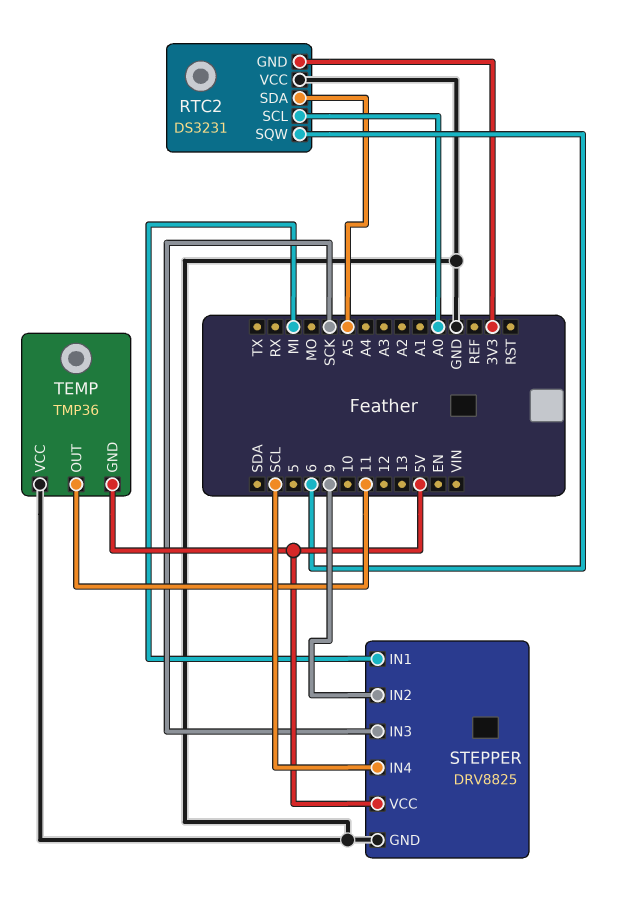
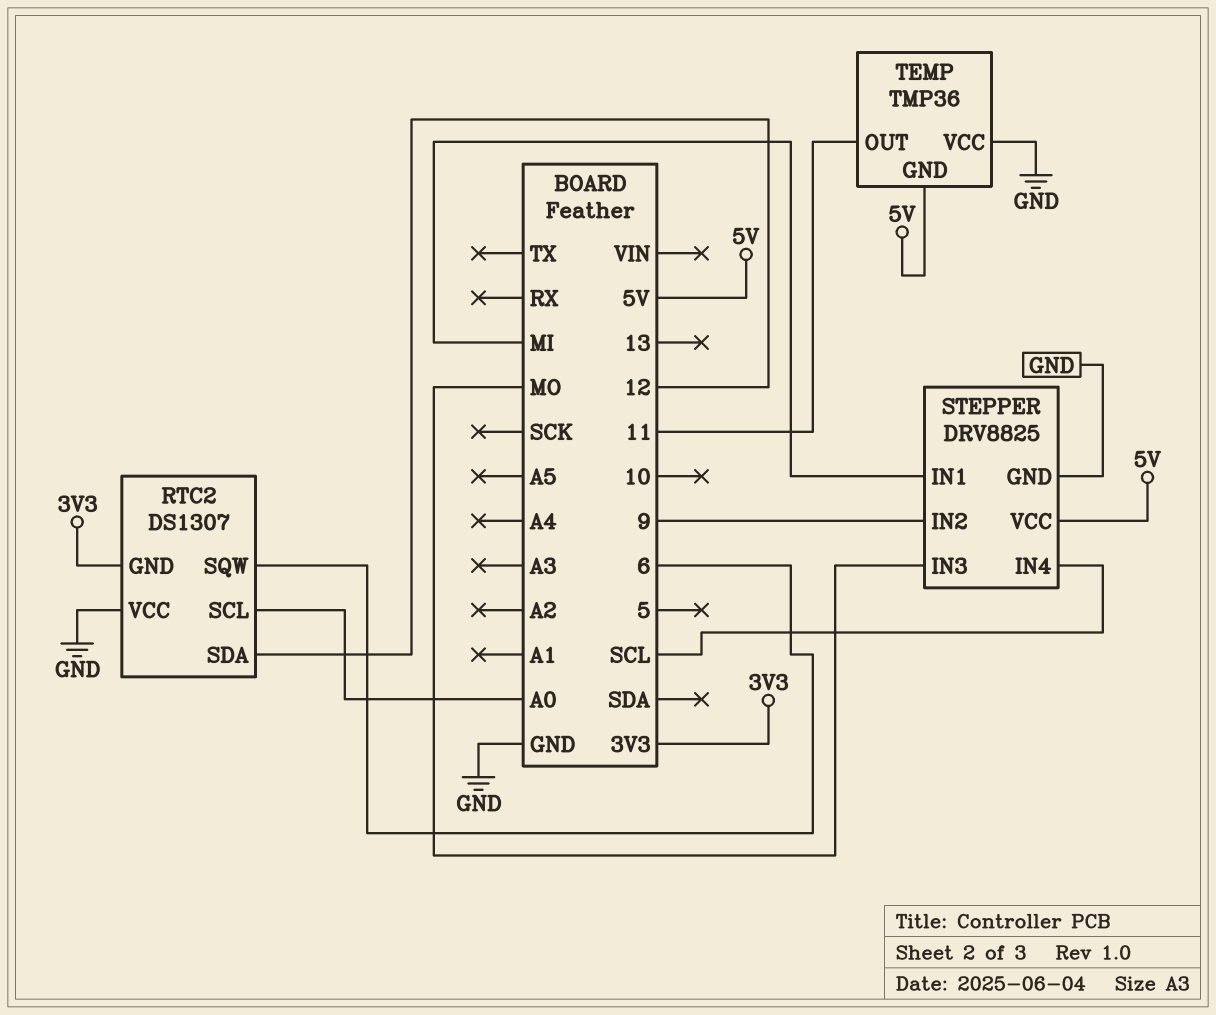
RTC2: DS3231 -> DS1307
RTC2 pin SDA: A5 -> 12
STEPPER pin IN3: SCK -> MO

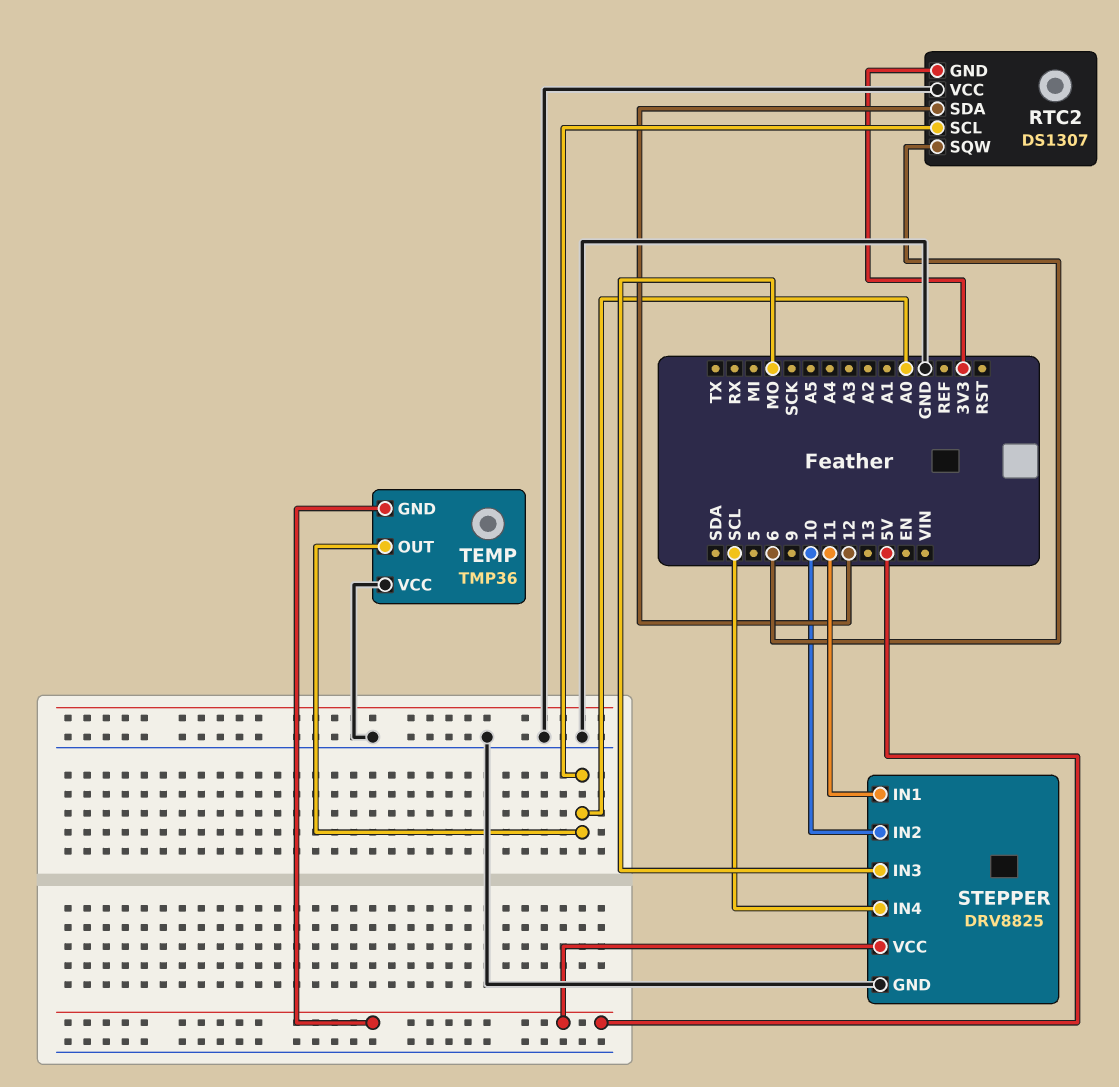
STEPPER pin IN1: MI -> 11
STEPPER pin IN2: 9 -> 10
TEMP pin OUT: 11 -> A0

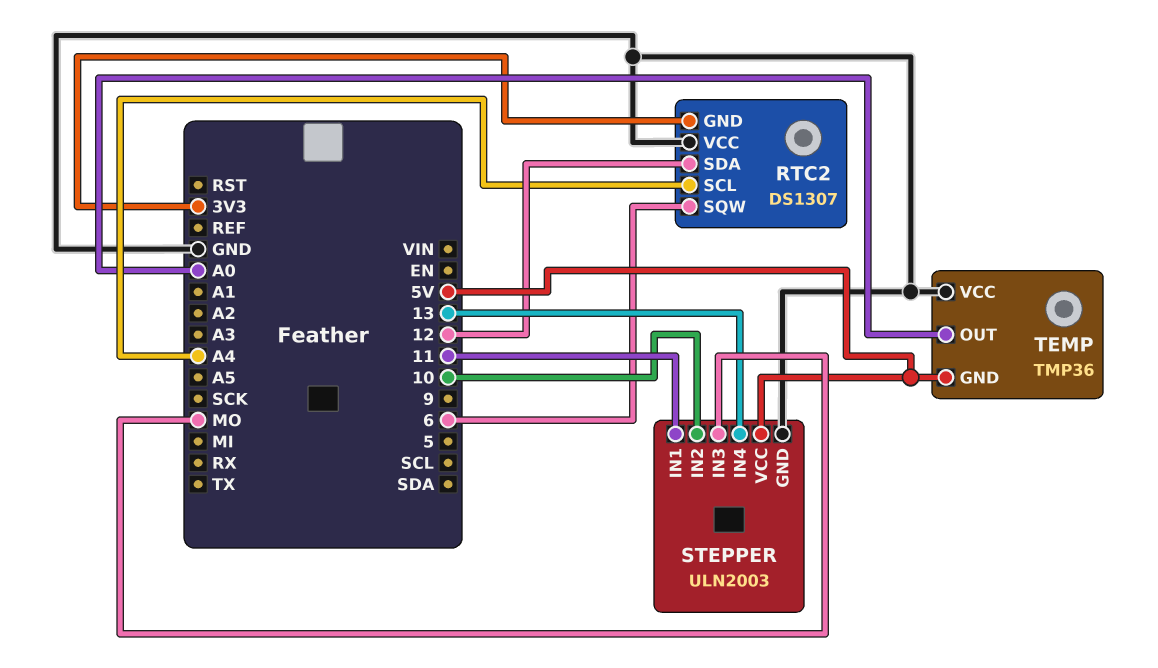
RTC2 pin SCL: A0 -> A4
STEPPER: DRV8825 -> ULN2003
STEPPER pin IN4: SCL -> 13

